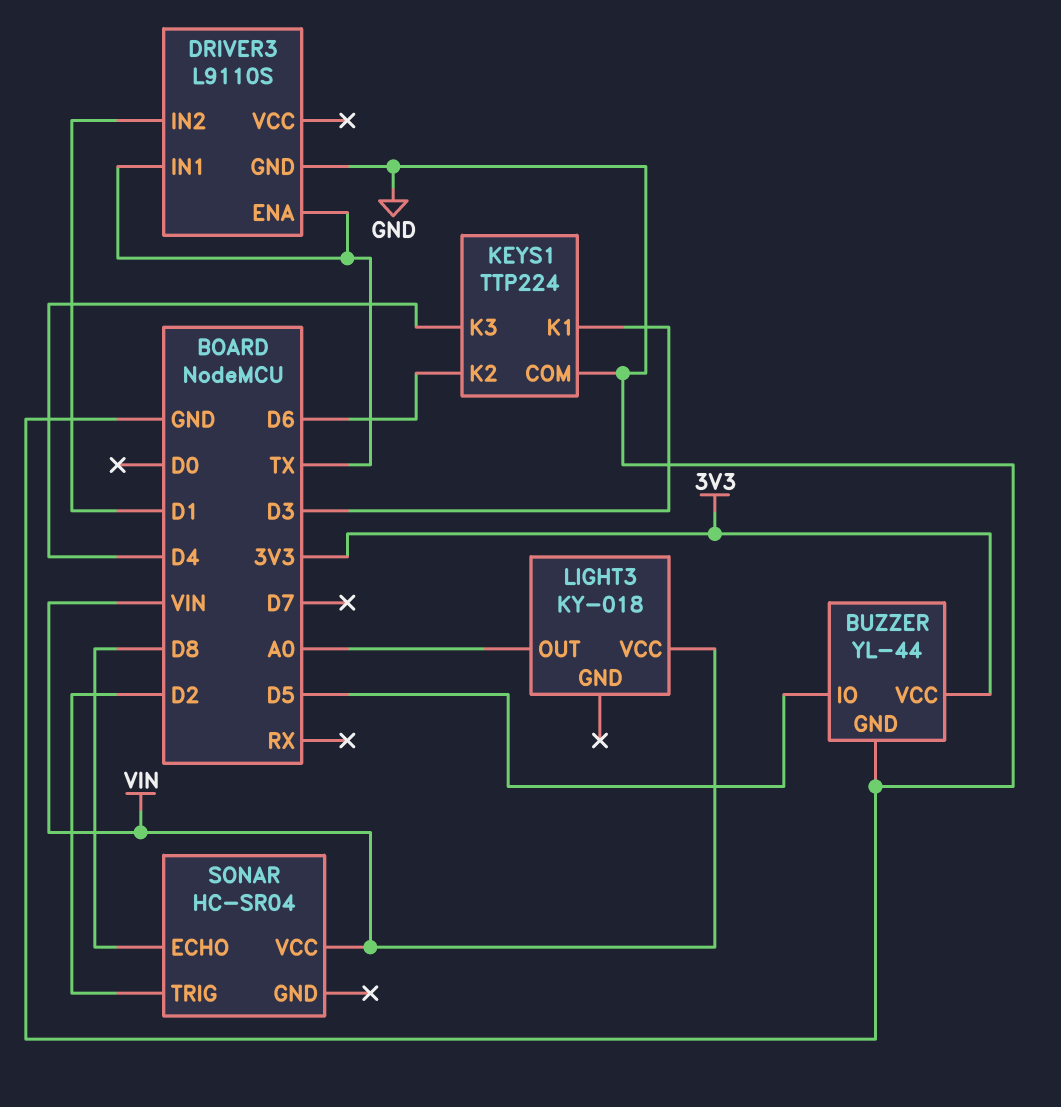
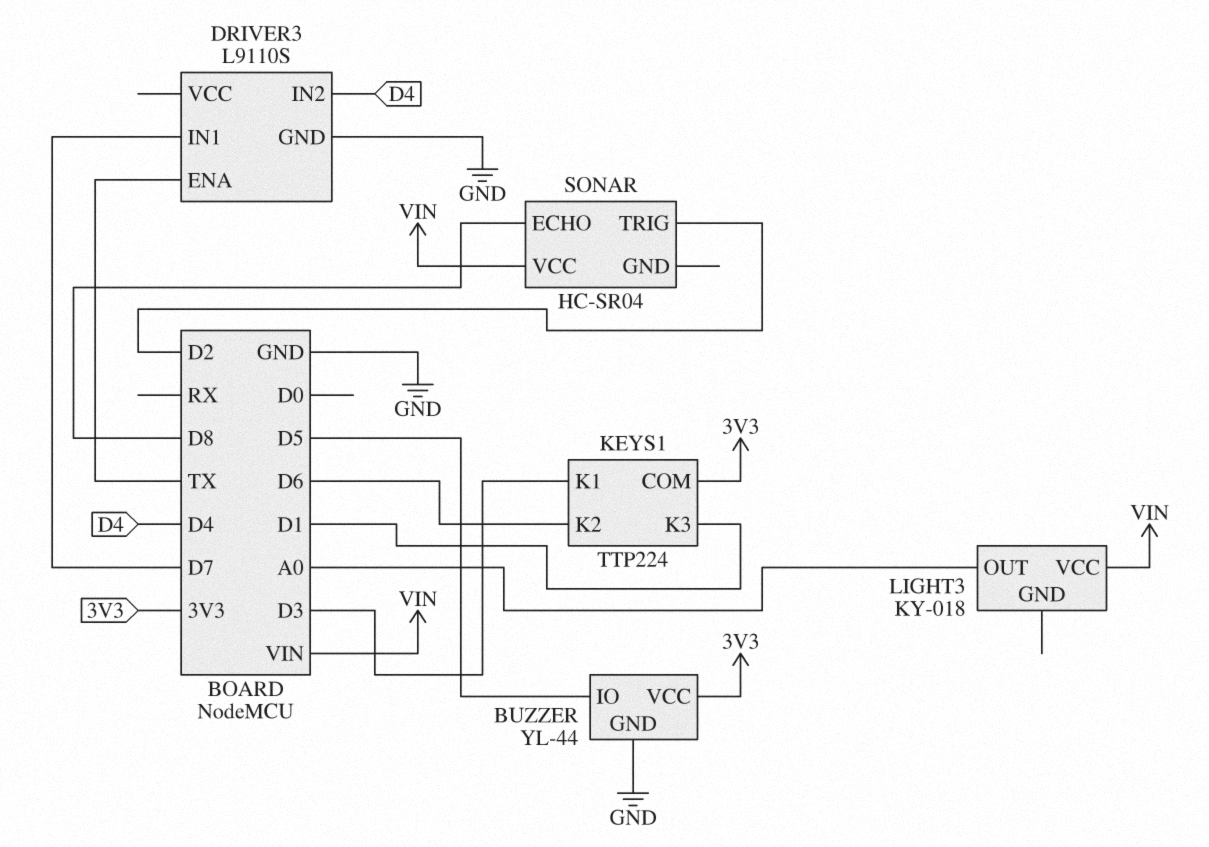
DRIVER3 pin IN1: TX -> D7
DRIVER3 pin IN2: D1 -> D4
KEYS1 pin COM: GND -> 3V3
KEYS1 pin K3: D4 -> D1

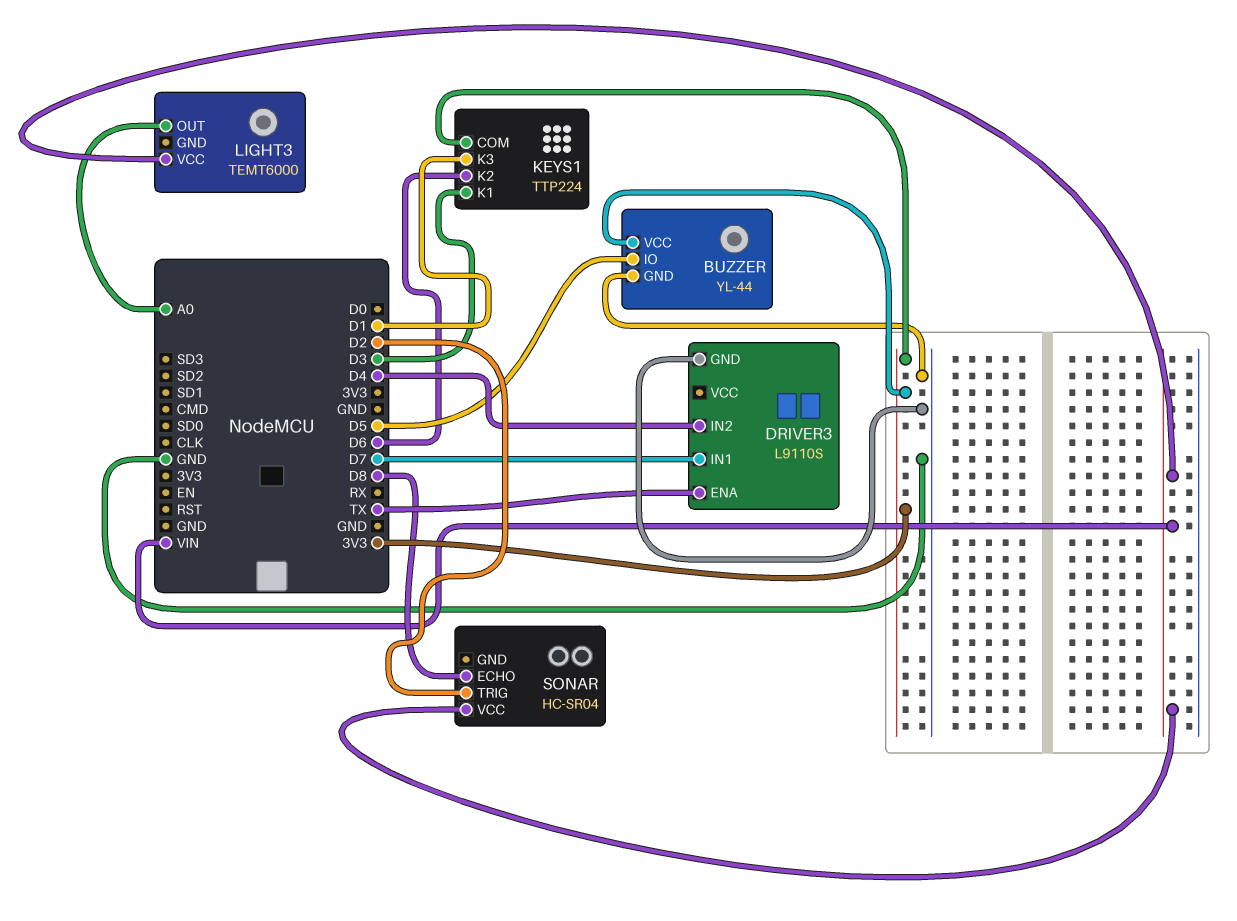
LIGHT3: KY-018 -> TEMT6000

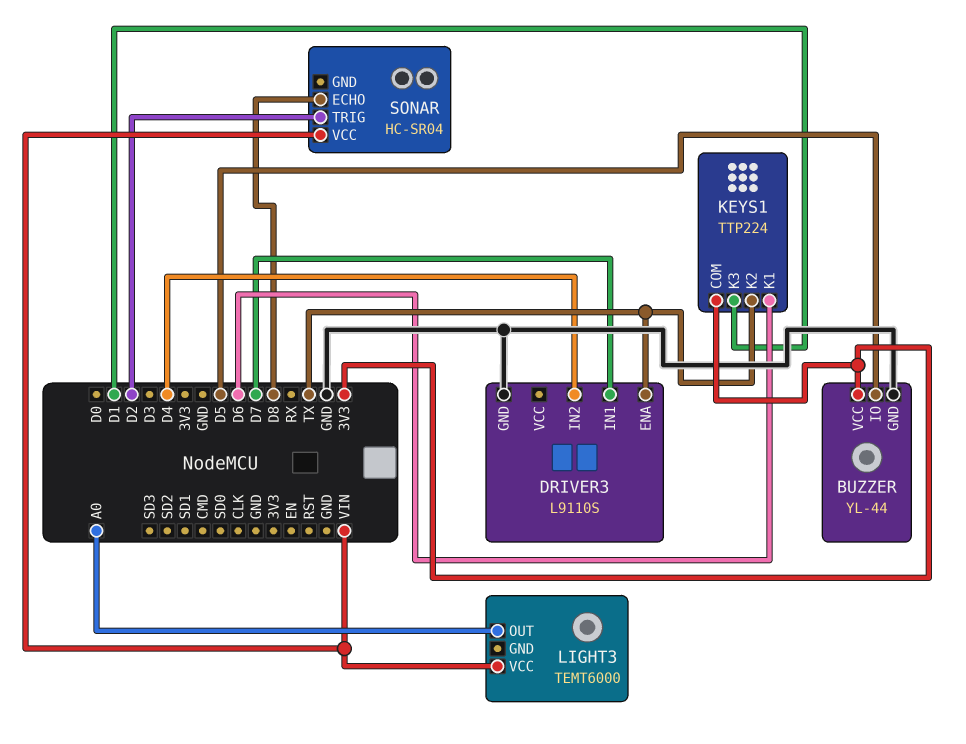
KEYS1 pin K1: D3 -> D6
KEYS1 pin K2: D6 -> TX

